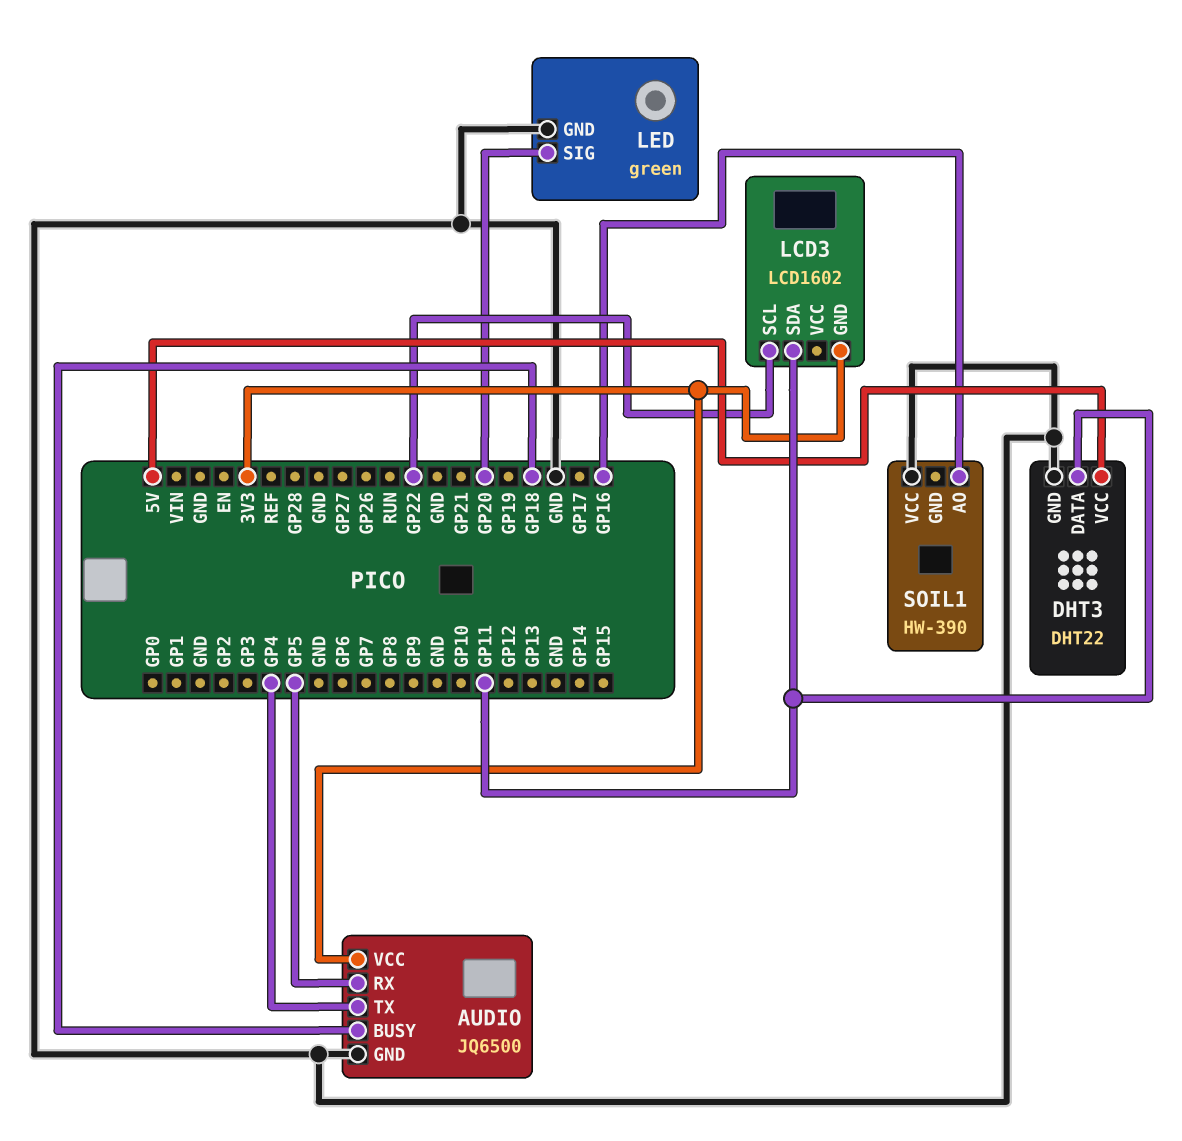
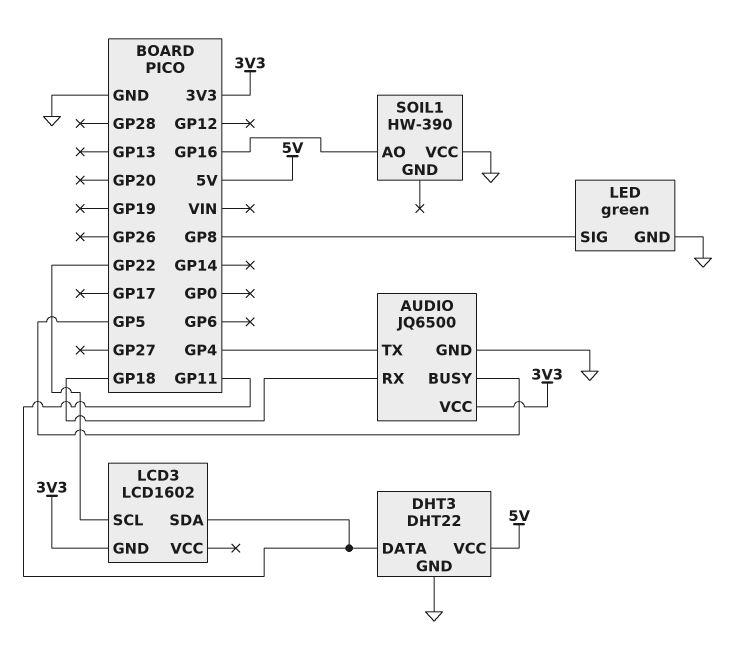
AUDIO pin BUSY: GP18 -> GP5
AUDIO pin RX: GP5 -> GP18
LED pin SIG: GP20 -> GP8

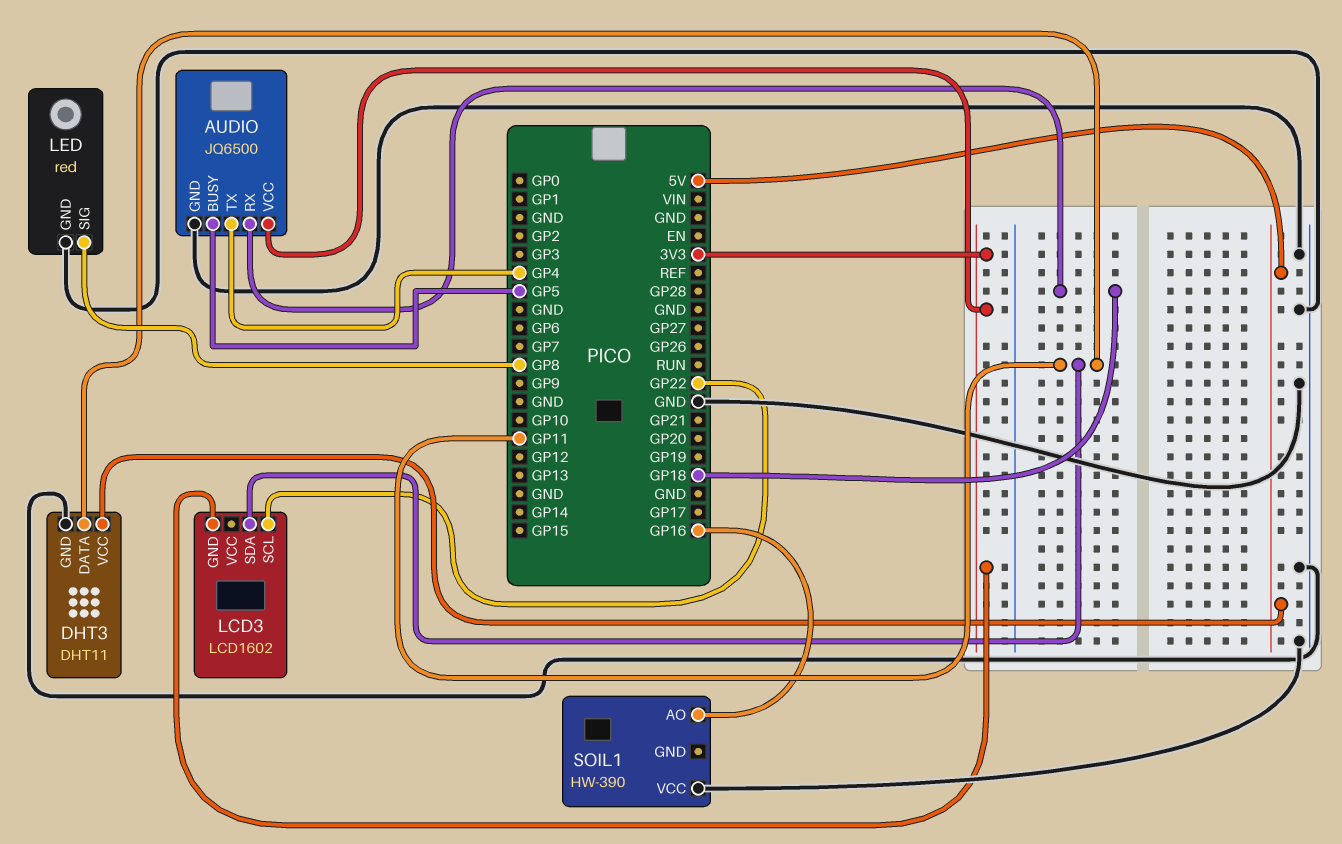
DHT3: DHT22 -> DHT11
LED: green -> red

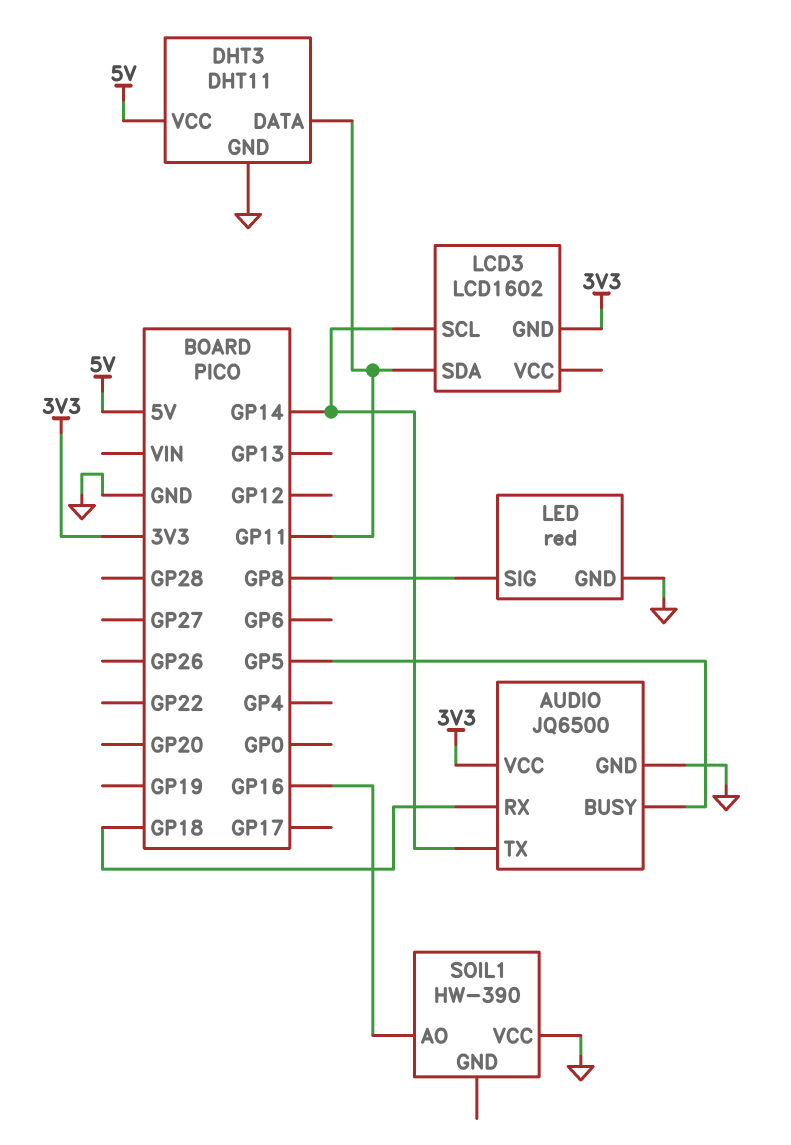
AUDIO pin TX: GP4 -> GP14
LCD3 pin SCL: GP22 -> GP14

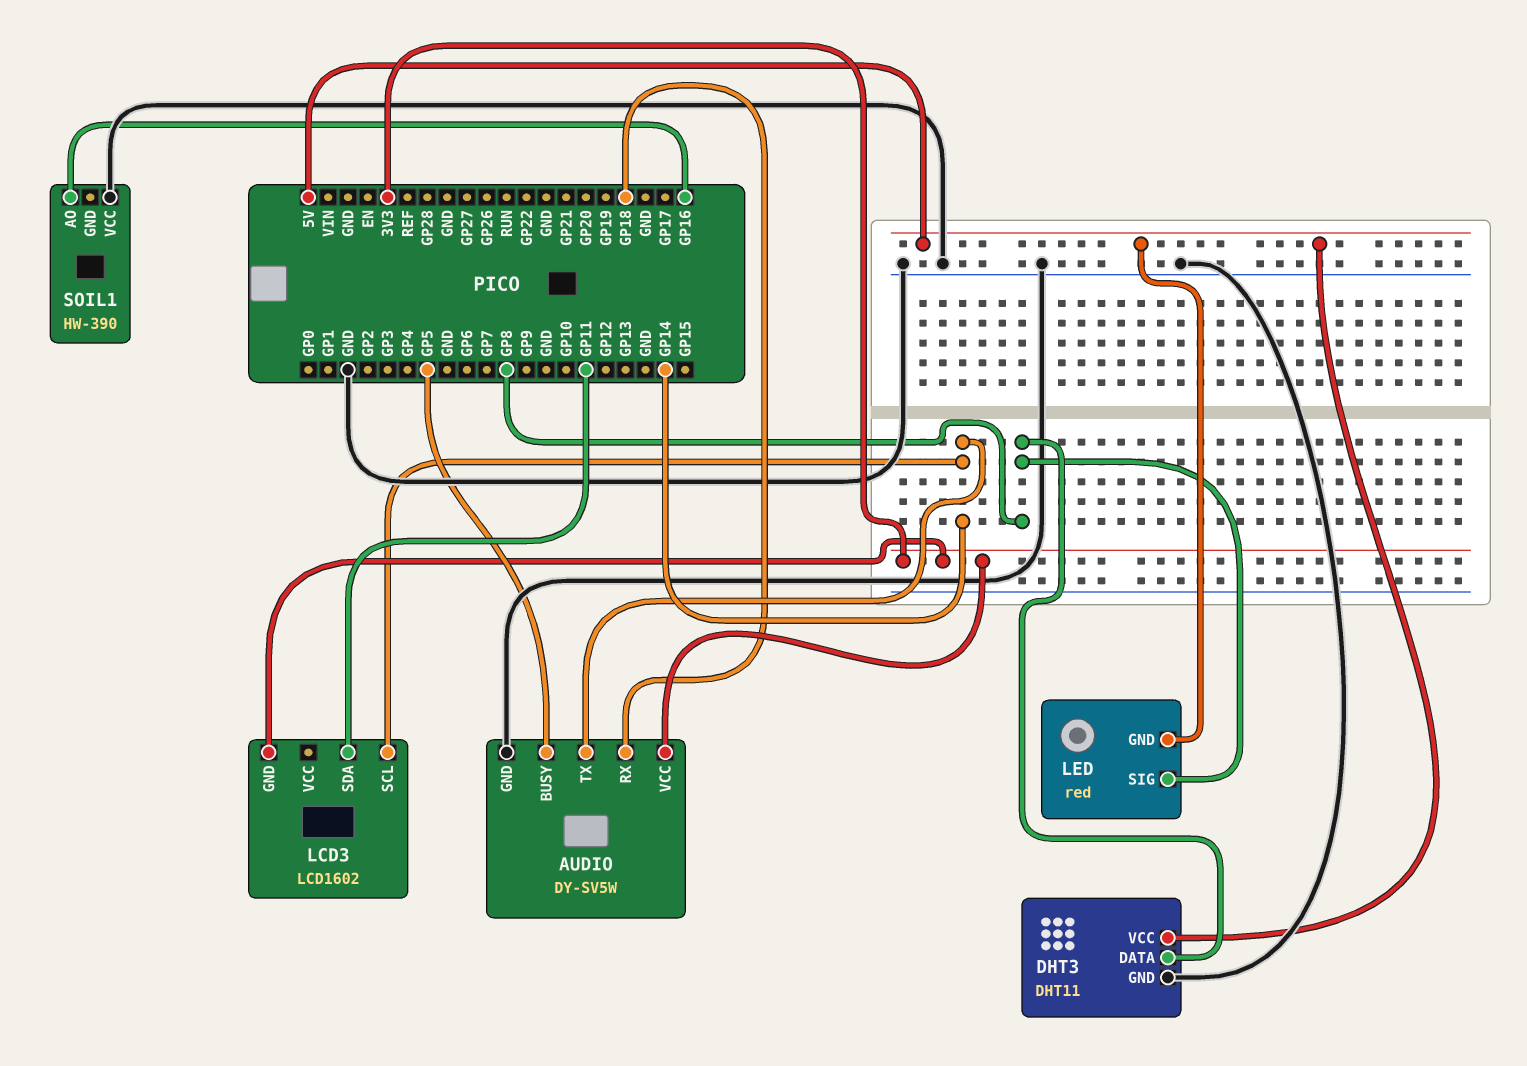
AUDIO: JQ6500 -> DY-SV5W
DHT3 pin DATA: GP11 -> GP8
LED pin GND: GND -> 5V

